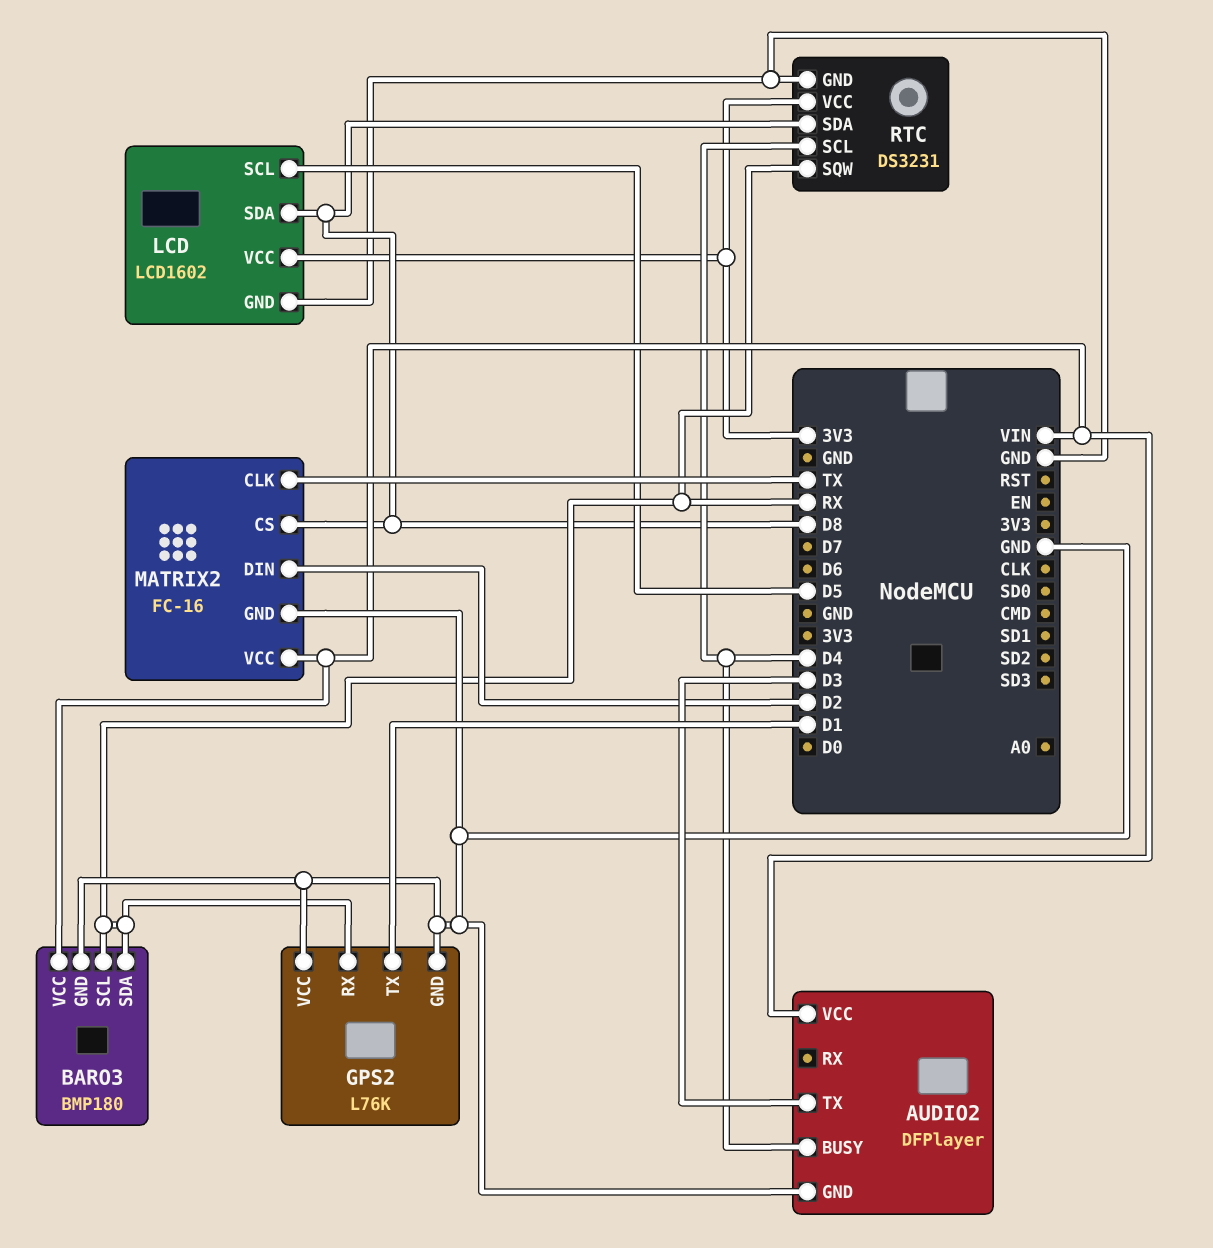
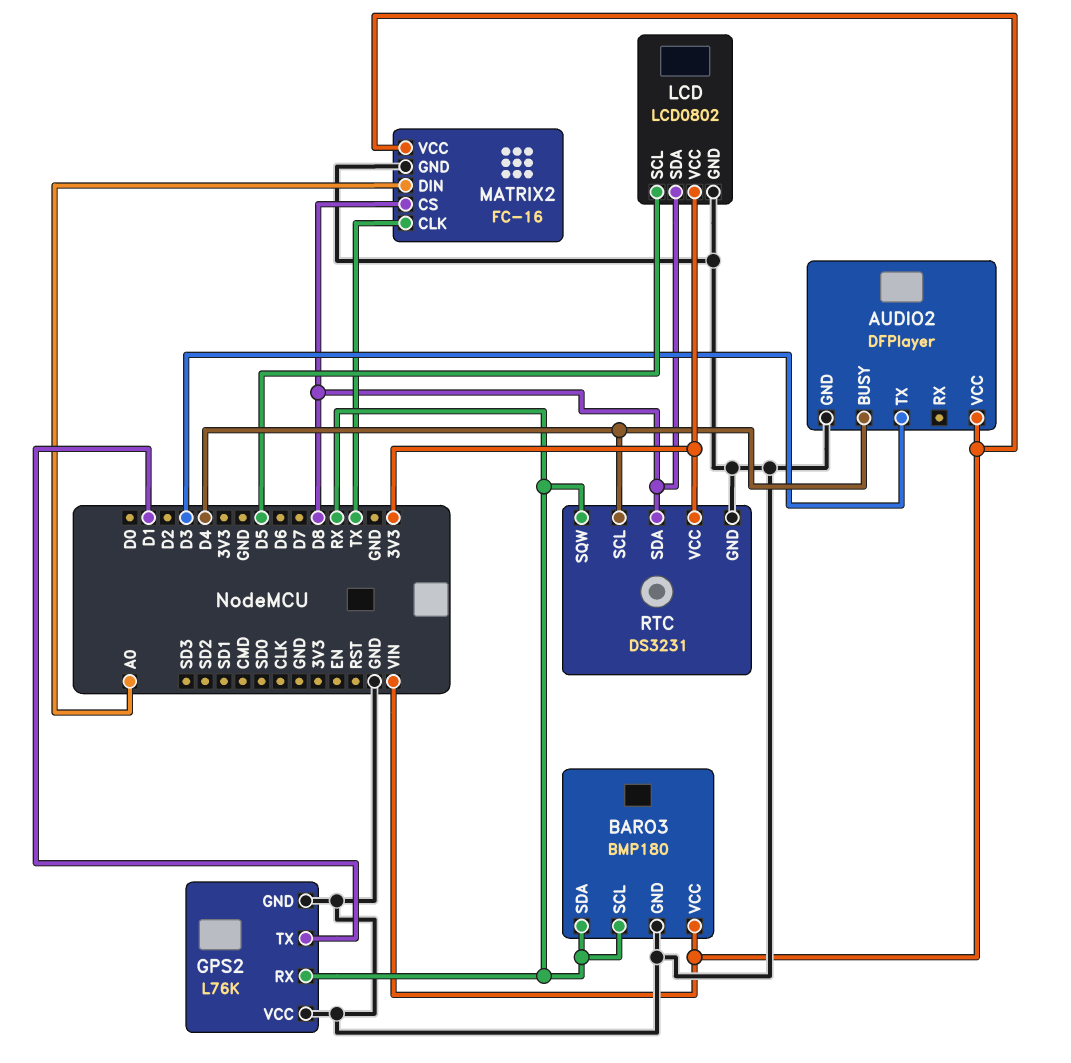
LCD: LCD1602 -> LCD0802
MATRIX2 pin DIN: D2 -> A0

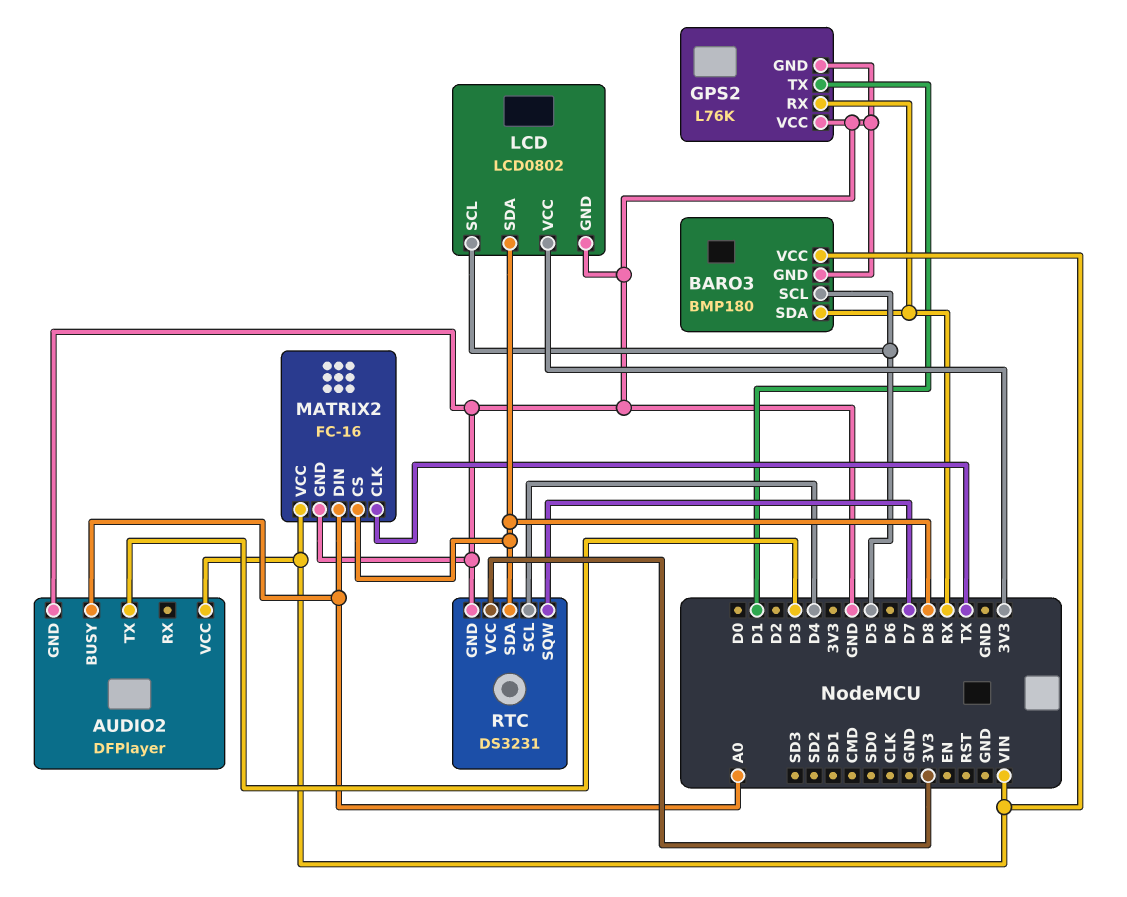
AUDIO2 pin BUSY: D4 -> A0
BARO3 pin SCL: RX -> D5
RTC pin SQW: RX -> D7

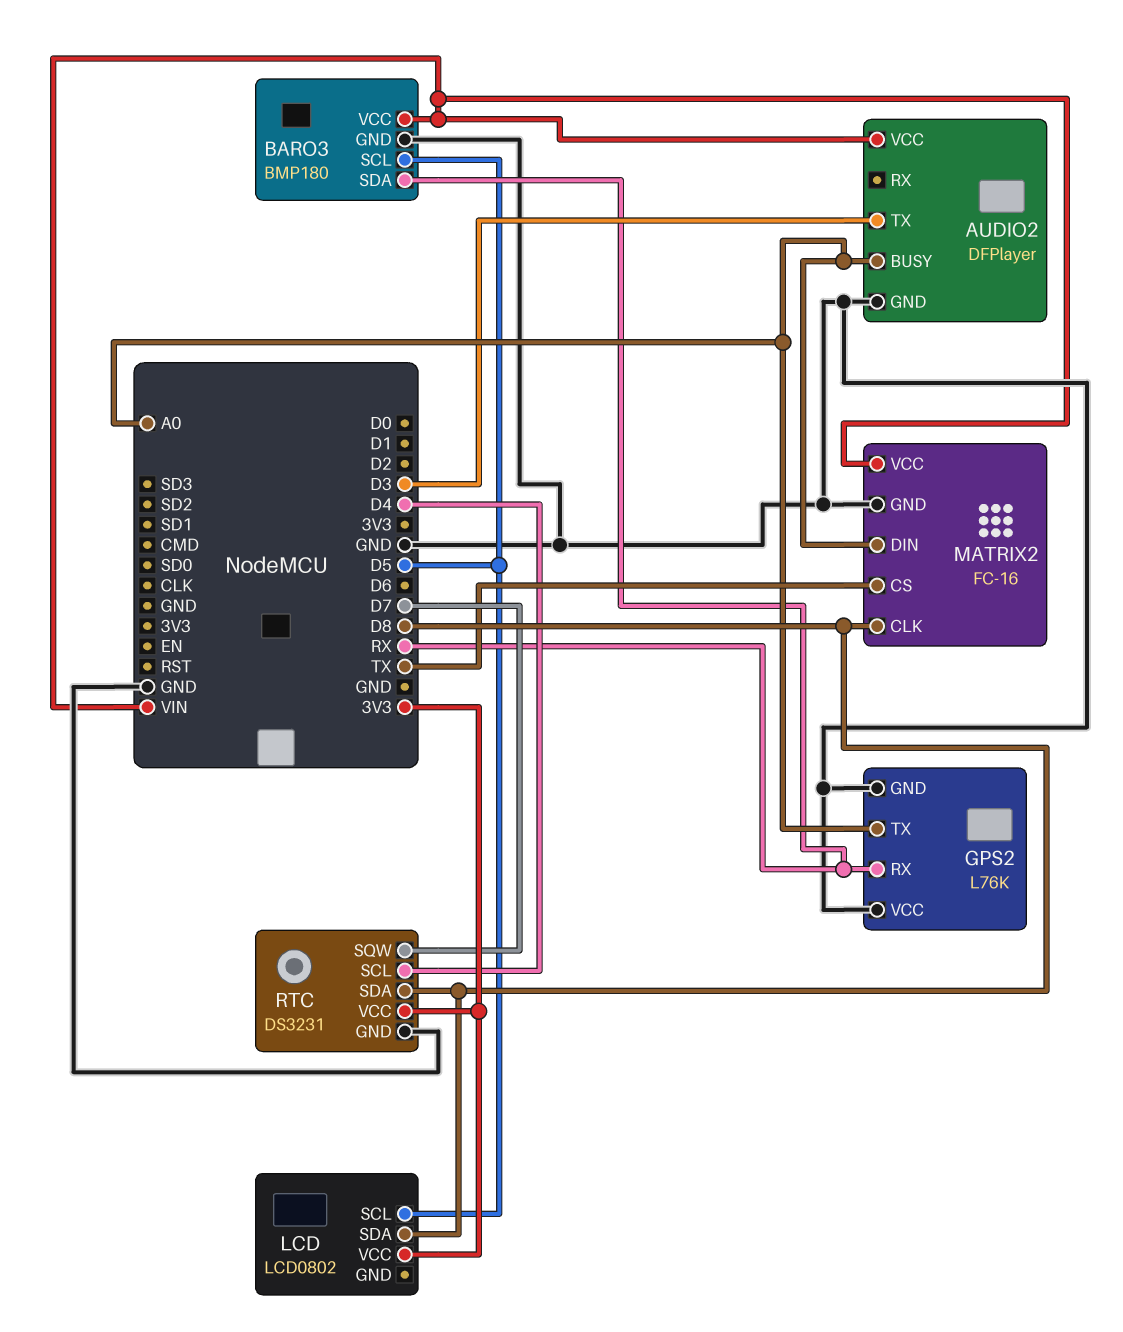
GPS2 pin TX: D1 -> A0
LCD pin GND: GND -> none
MATRIX2 pin CLK: TX -> D8
MATRIX2 pin CS: D8 -> TX

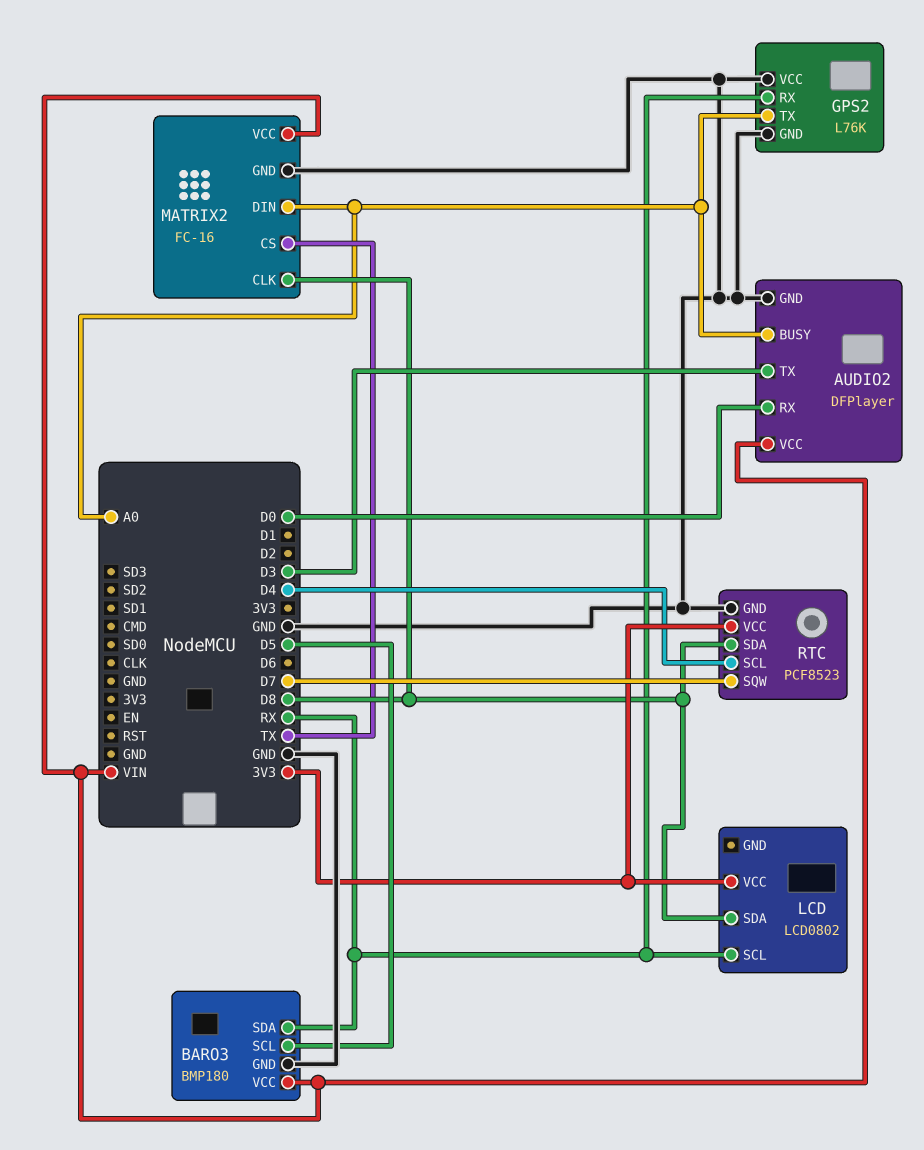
AUDIO2 pin RX: none -> D0
LCD pin SCL: D5 -> RX
RTC: DS3231 -> PCF8523

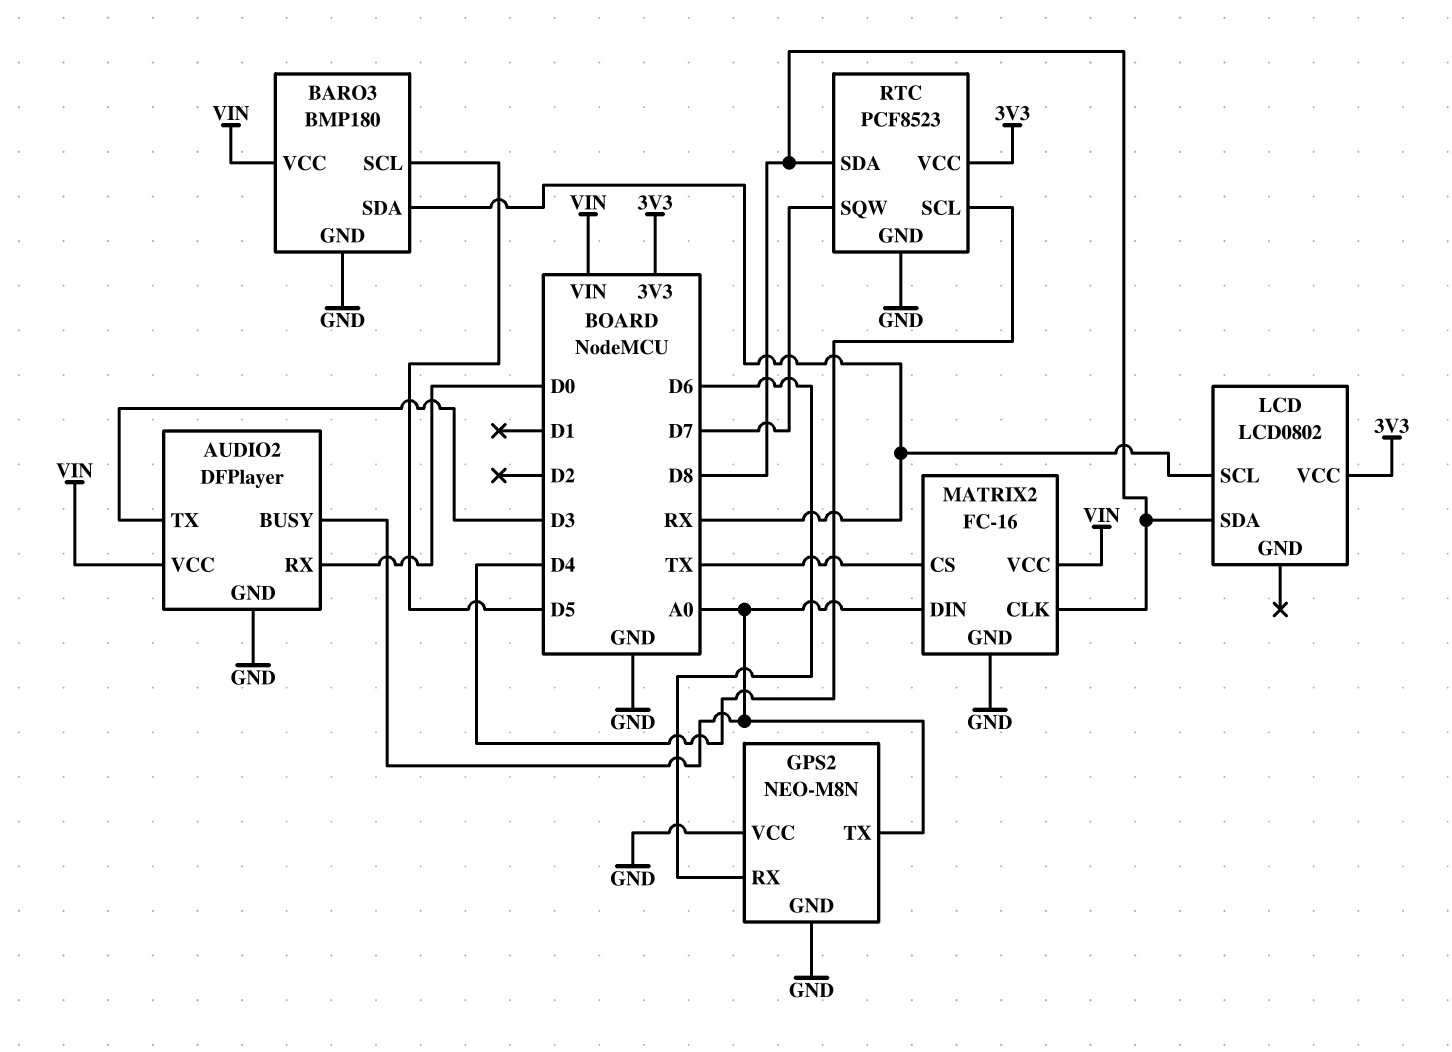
GPS2: L76K -> NEO-M8N
GPS2 pin RX: RX -> D6

